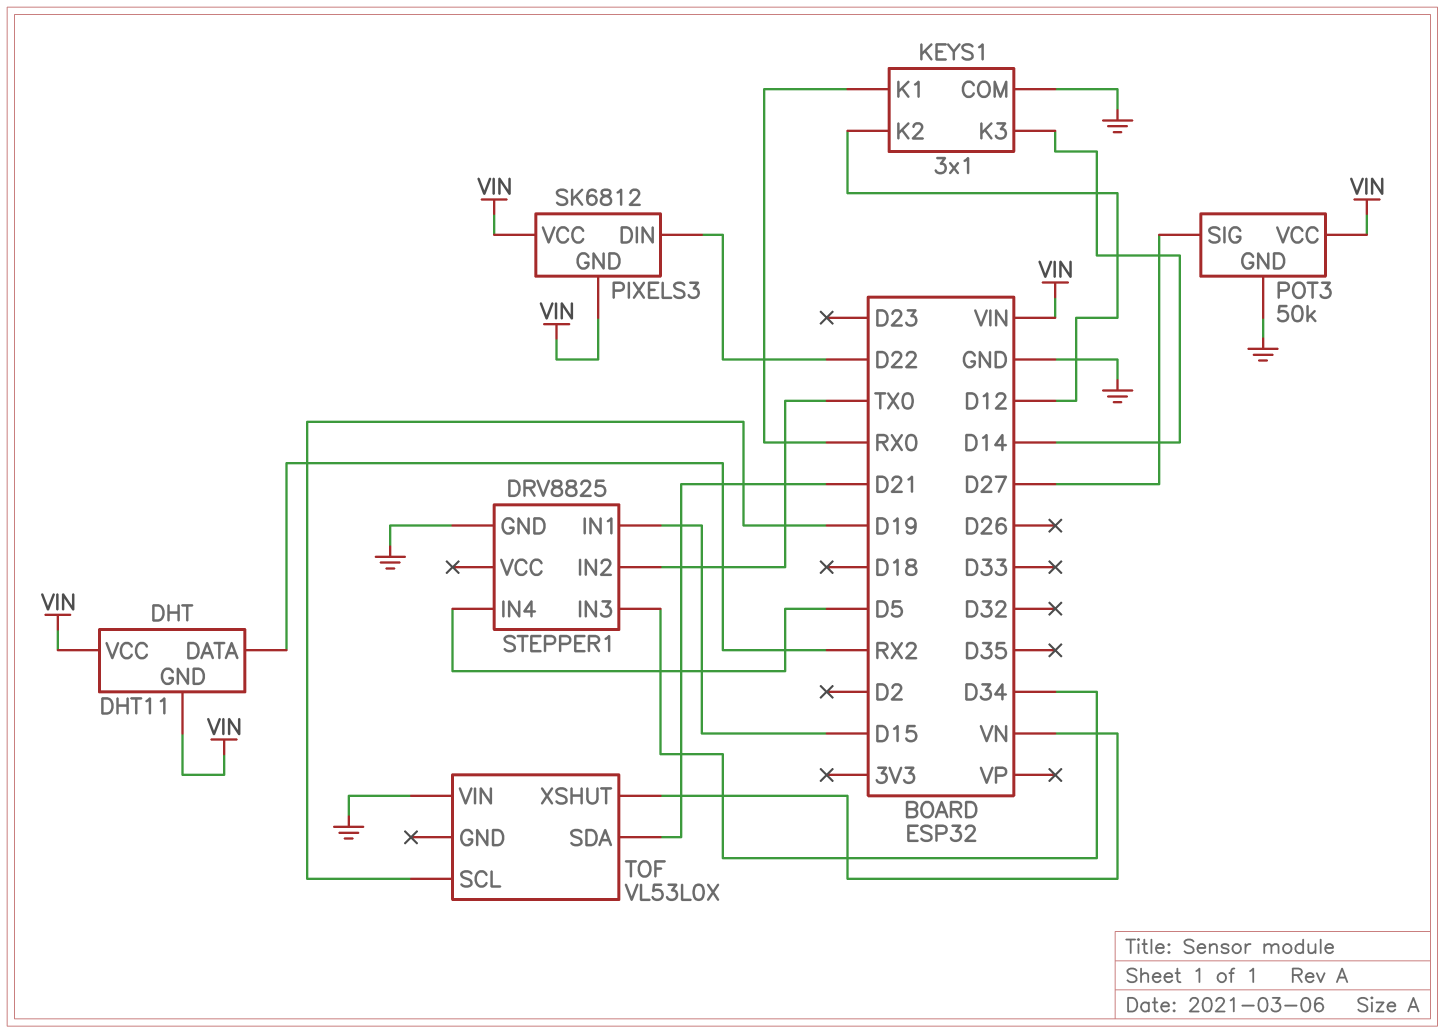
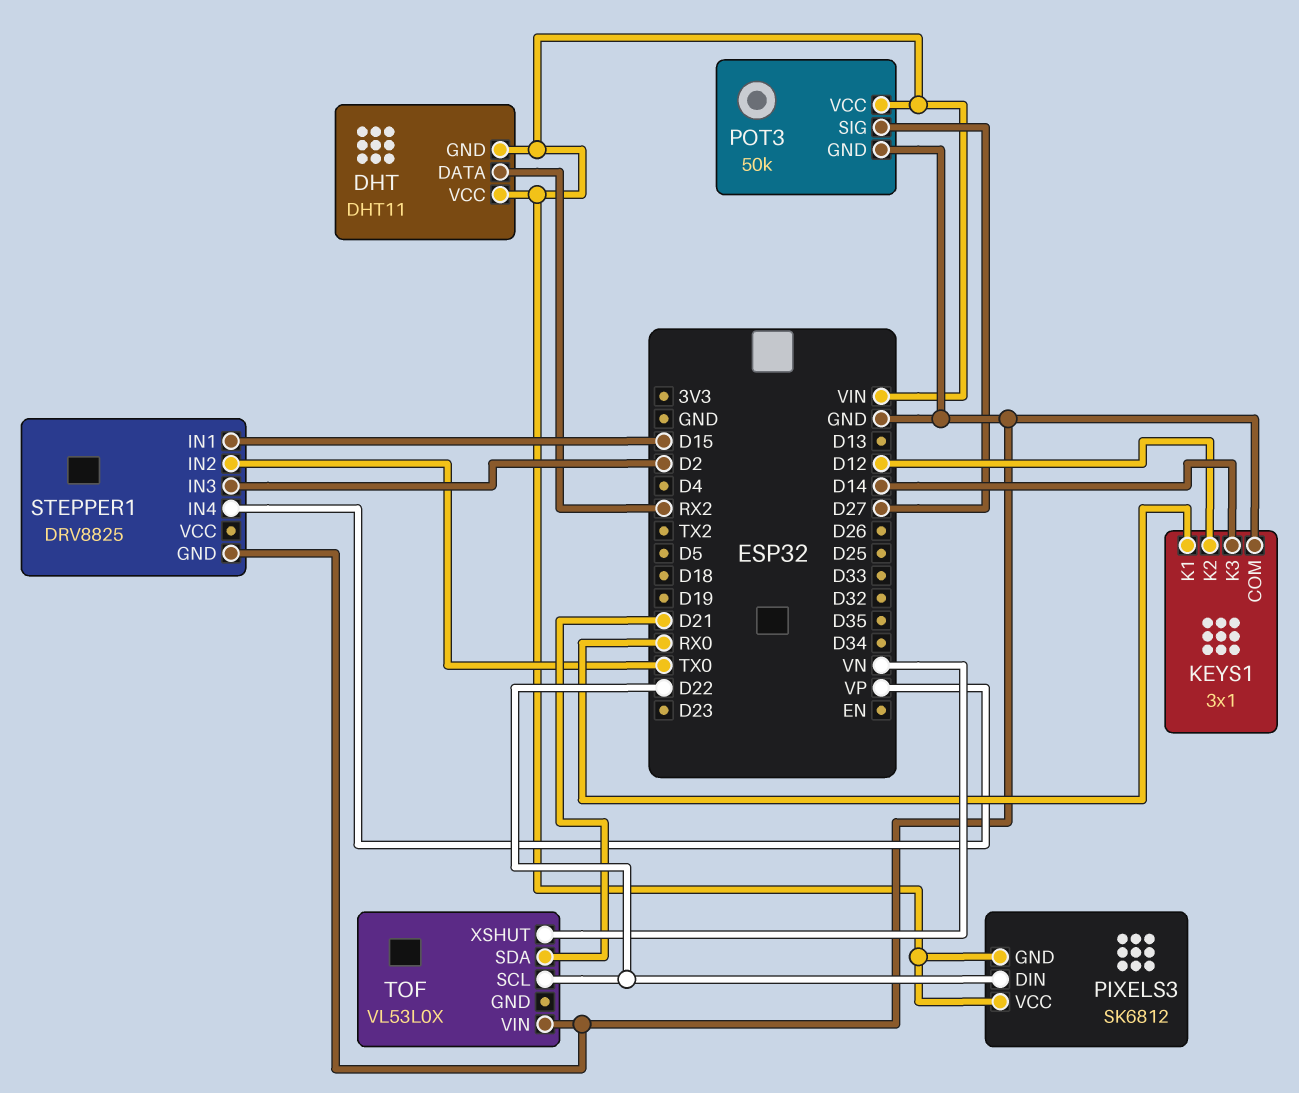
STEPPER1 pin IN3: D34 -> D2
STEPPER1 pin IN4: D5 -> VP
TOF pin SCL: D19 -> D22

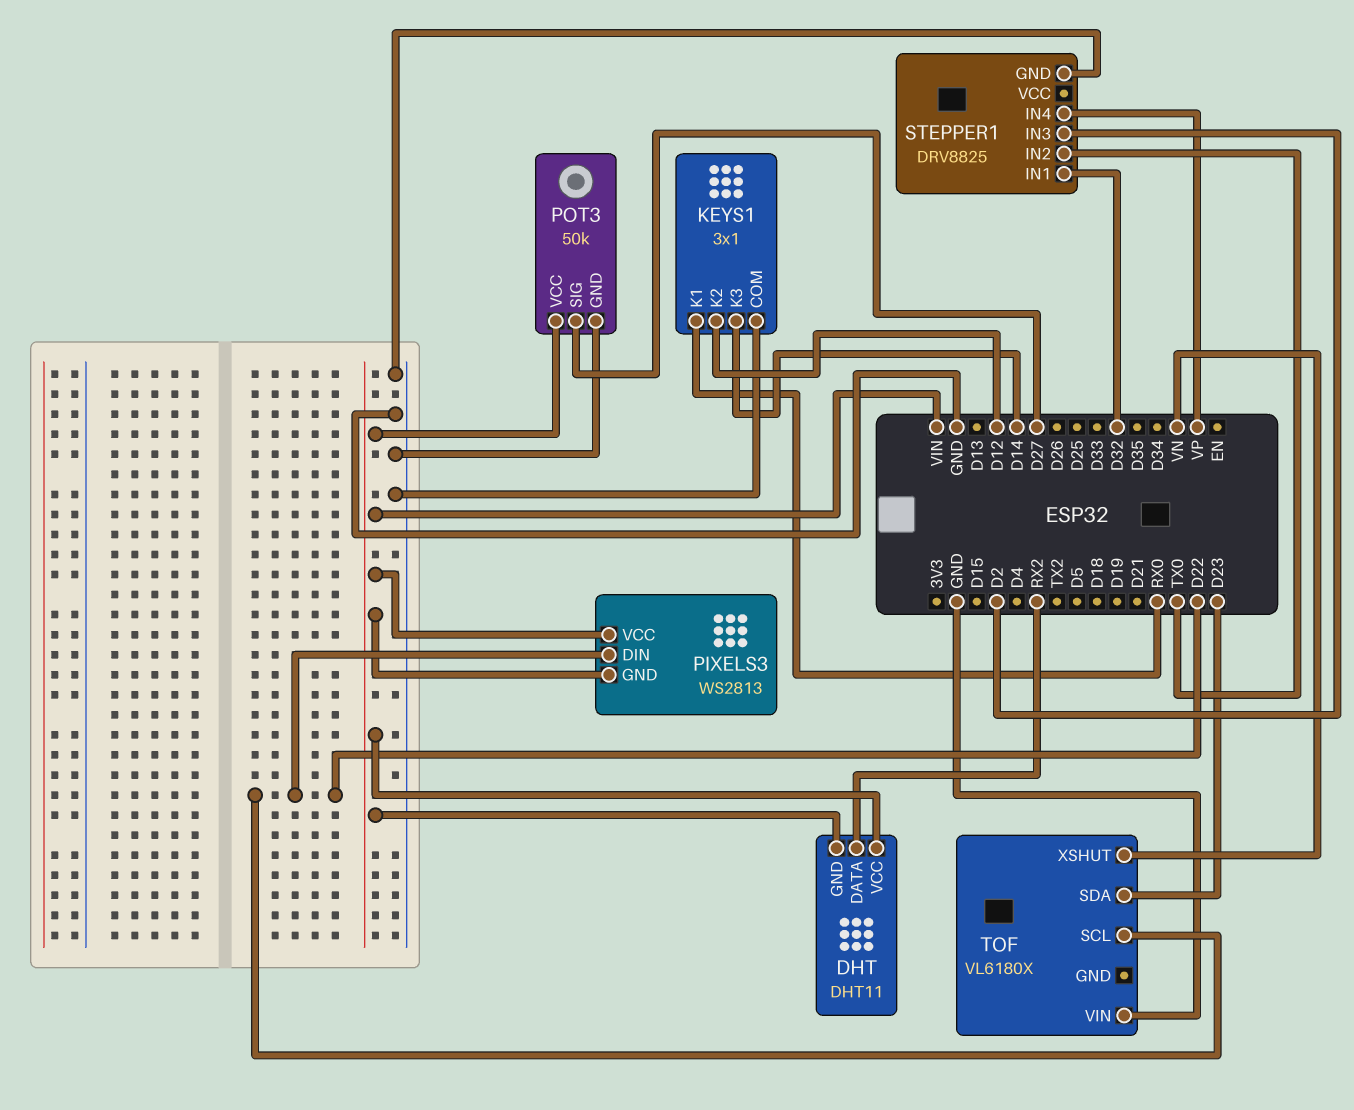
PIXELS3: SK6812 -> WS2813
STEPPER1 pin IN1: D15 -> D32
TOF: VL53L0X -> VL6180X
TOF pin SDA: D21 -> D23

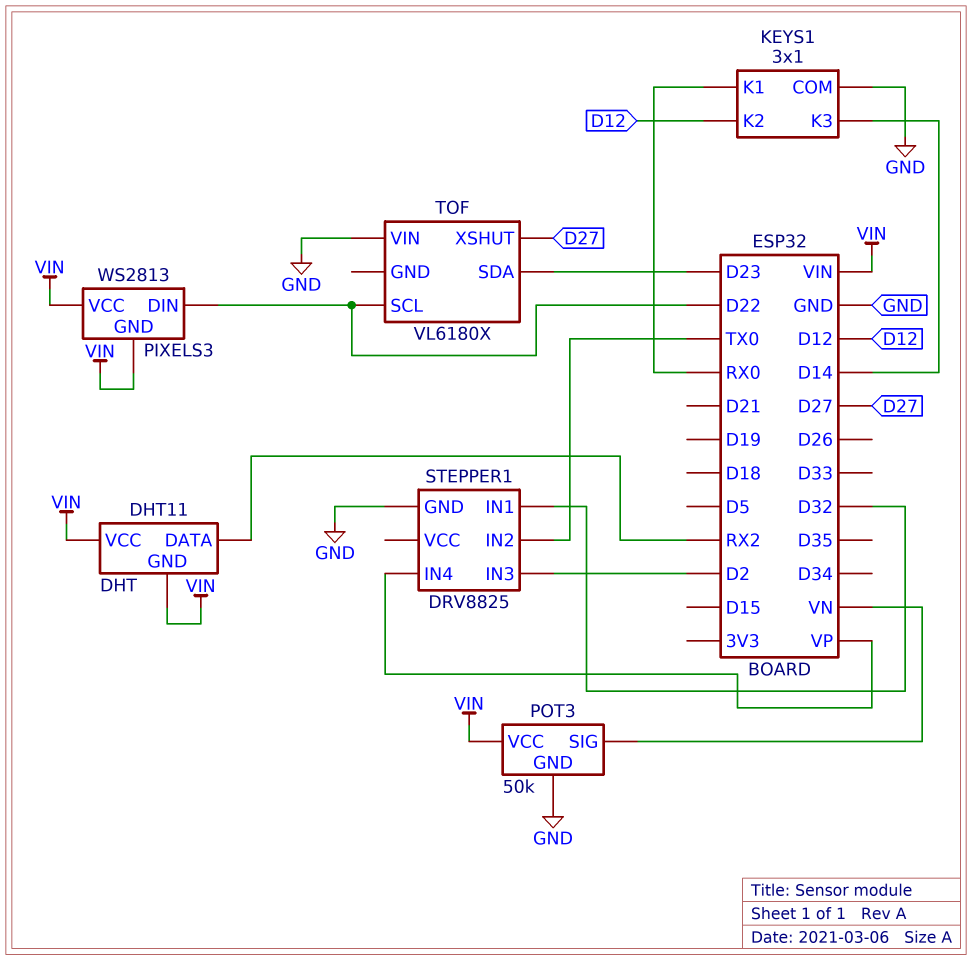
POT3 pin SIG: D27 -> VN
TOF pin XSHUT: VN -> D27

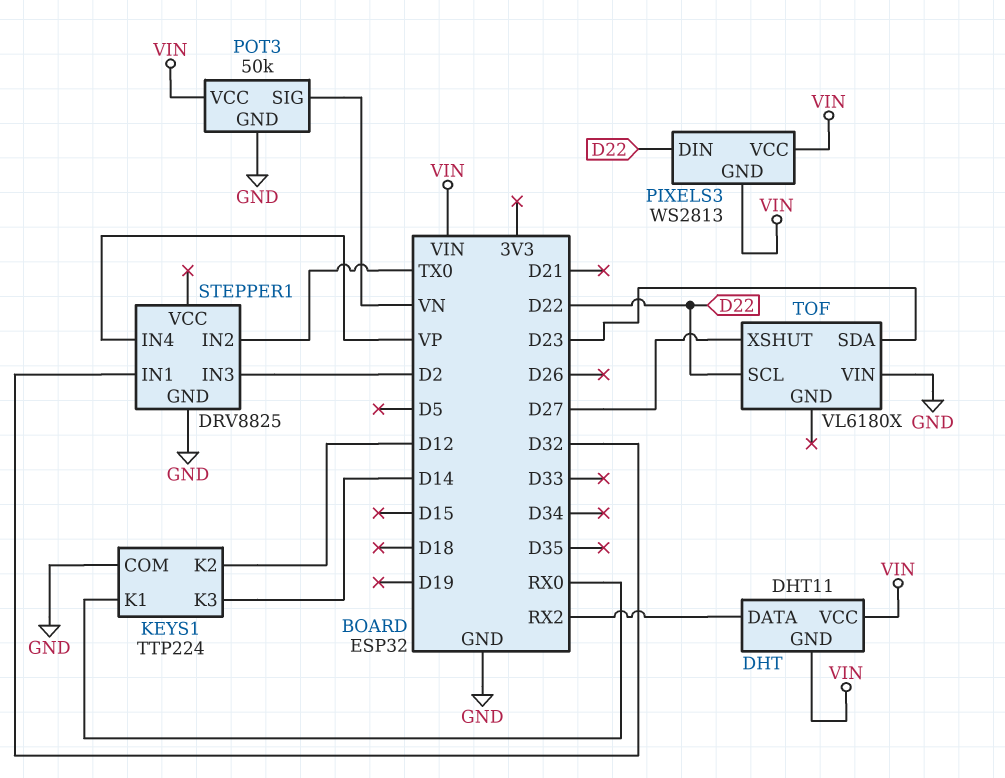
KEYS1: 3x1 -> TTP224

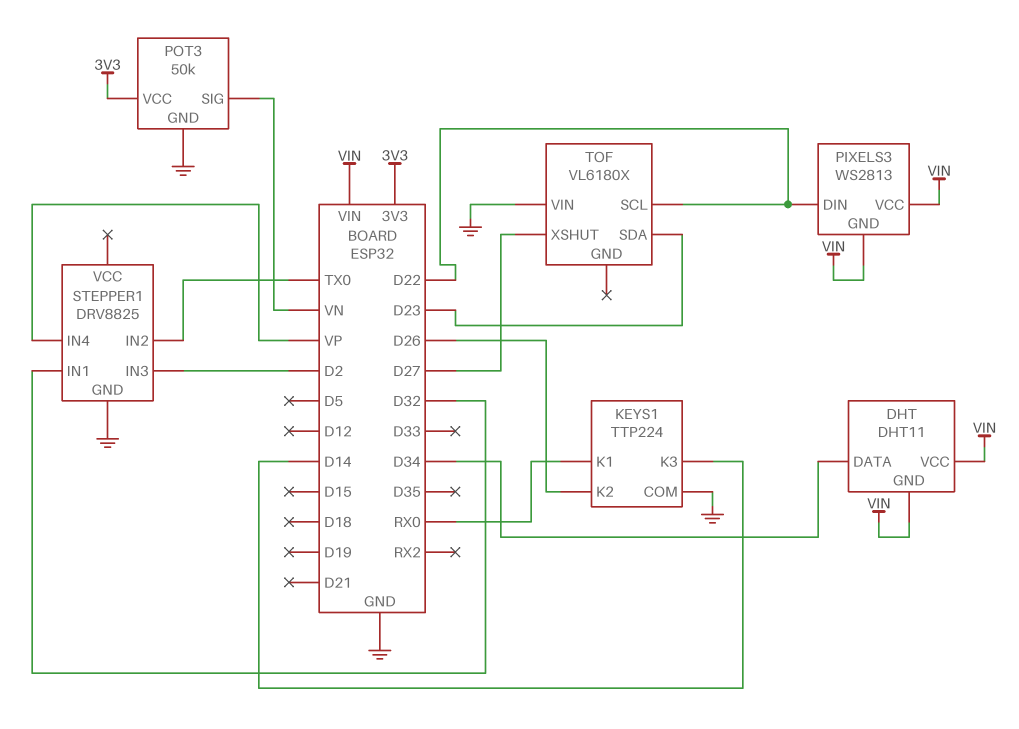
DHT pin DATA: RX2 -> D34
KEYS1 pin K2: D12 -> D26
POT3 pin VCC: VIN -> 3V3

